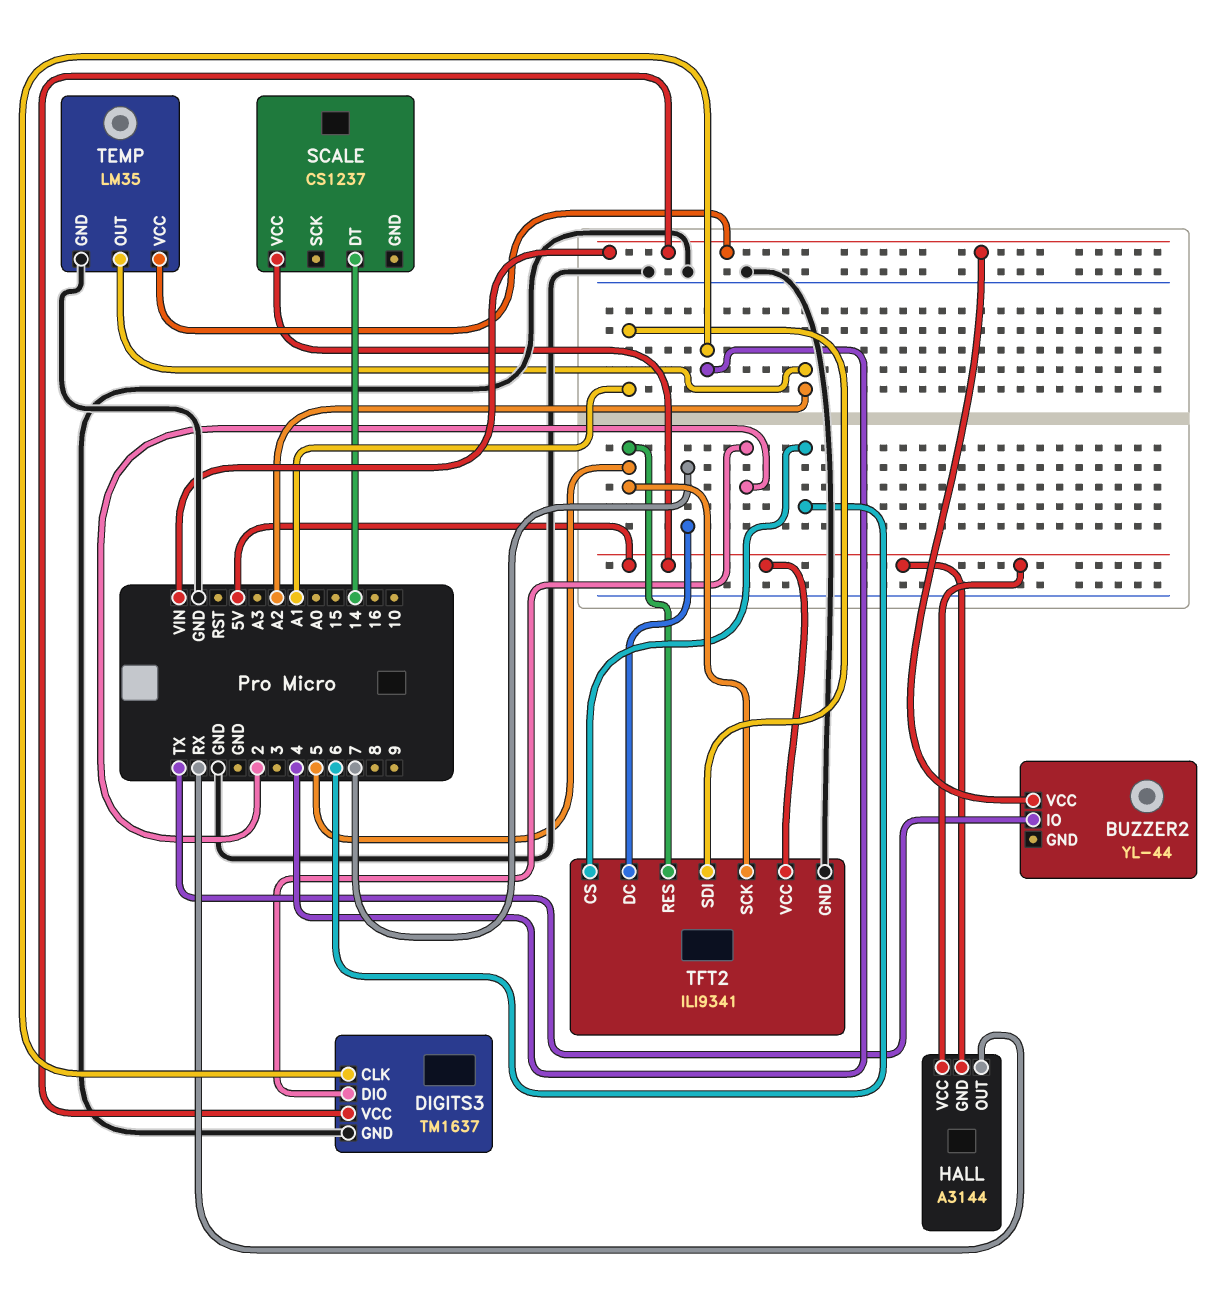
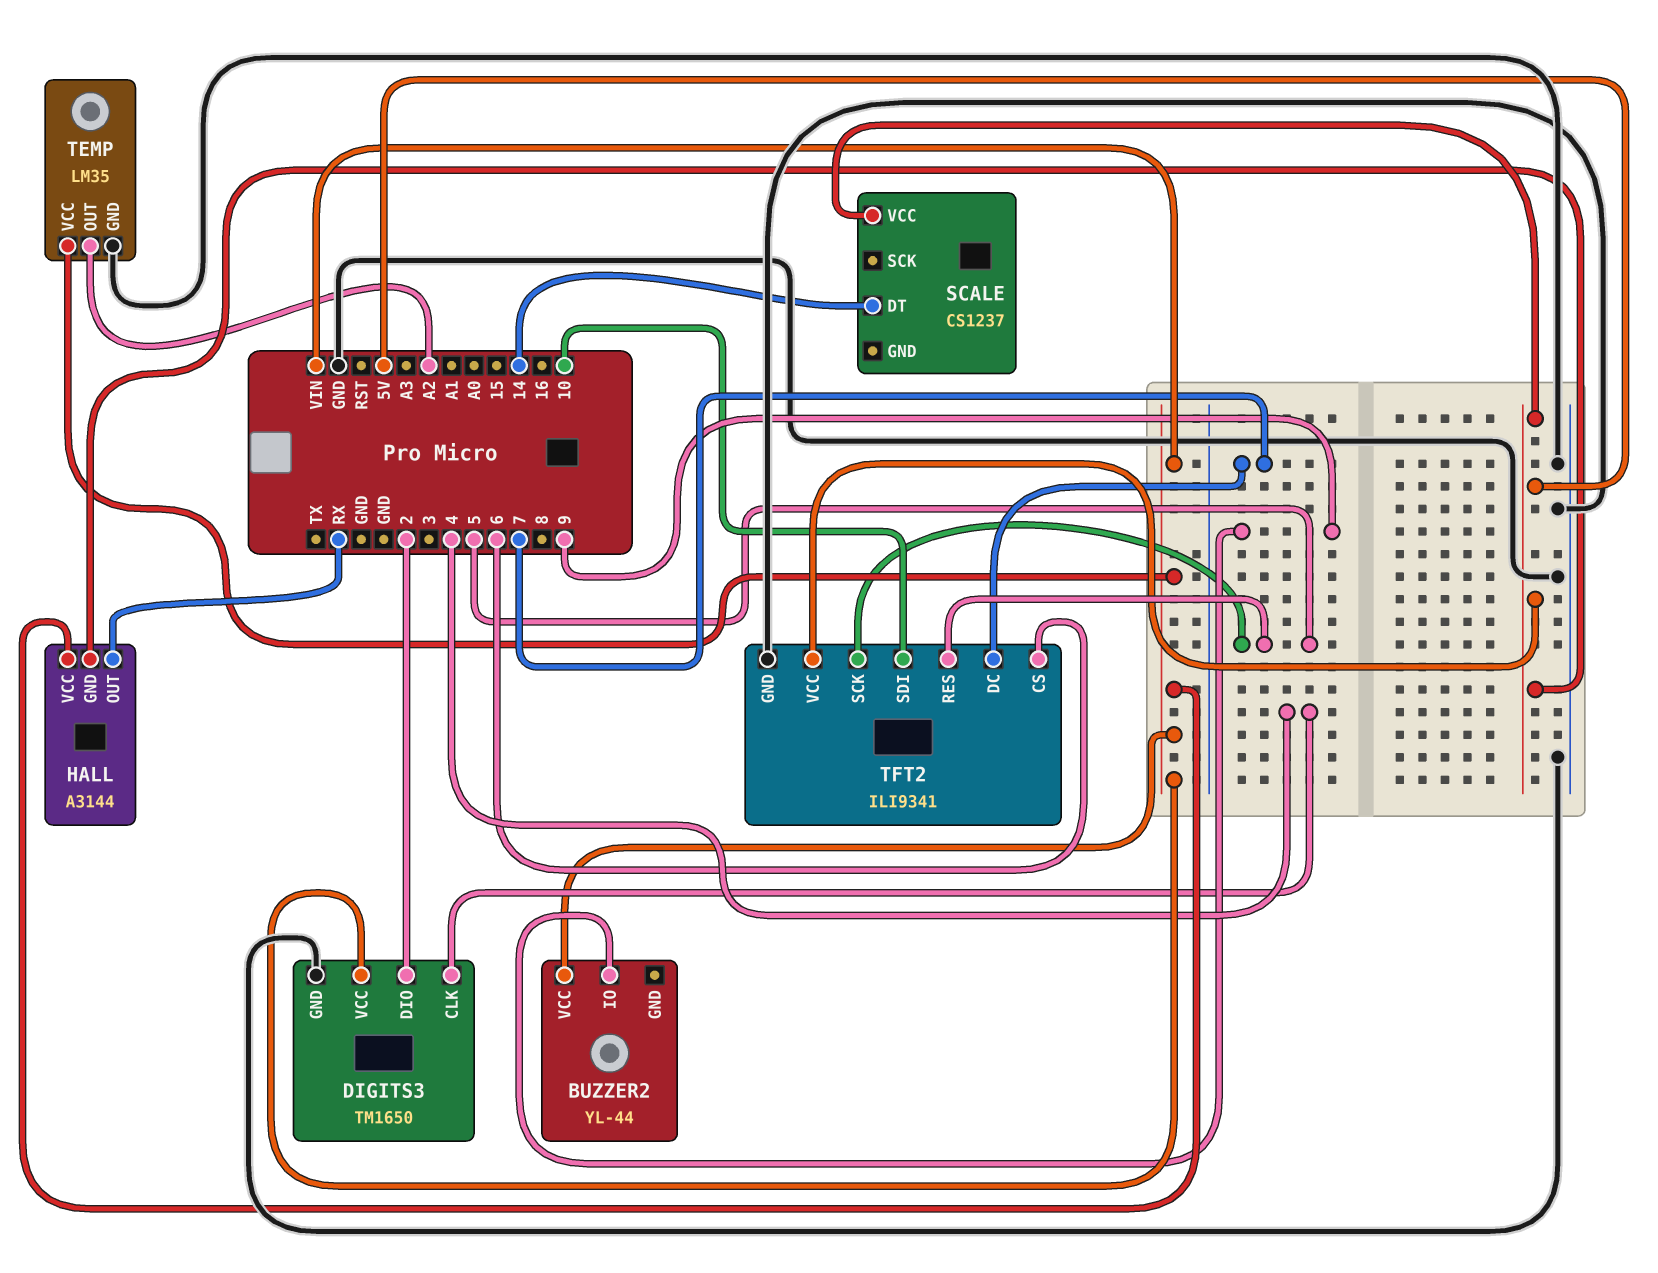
BUZZER2 pin IO: TX -> 9
DIGITS3: TM1637 -> TM1650
HALL pin VCC: 5V -> VIN
TFT2 pin SDI: A1 -> 10

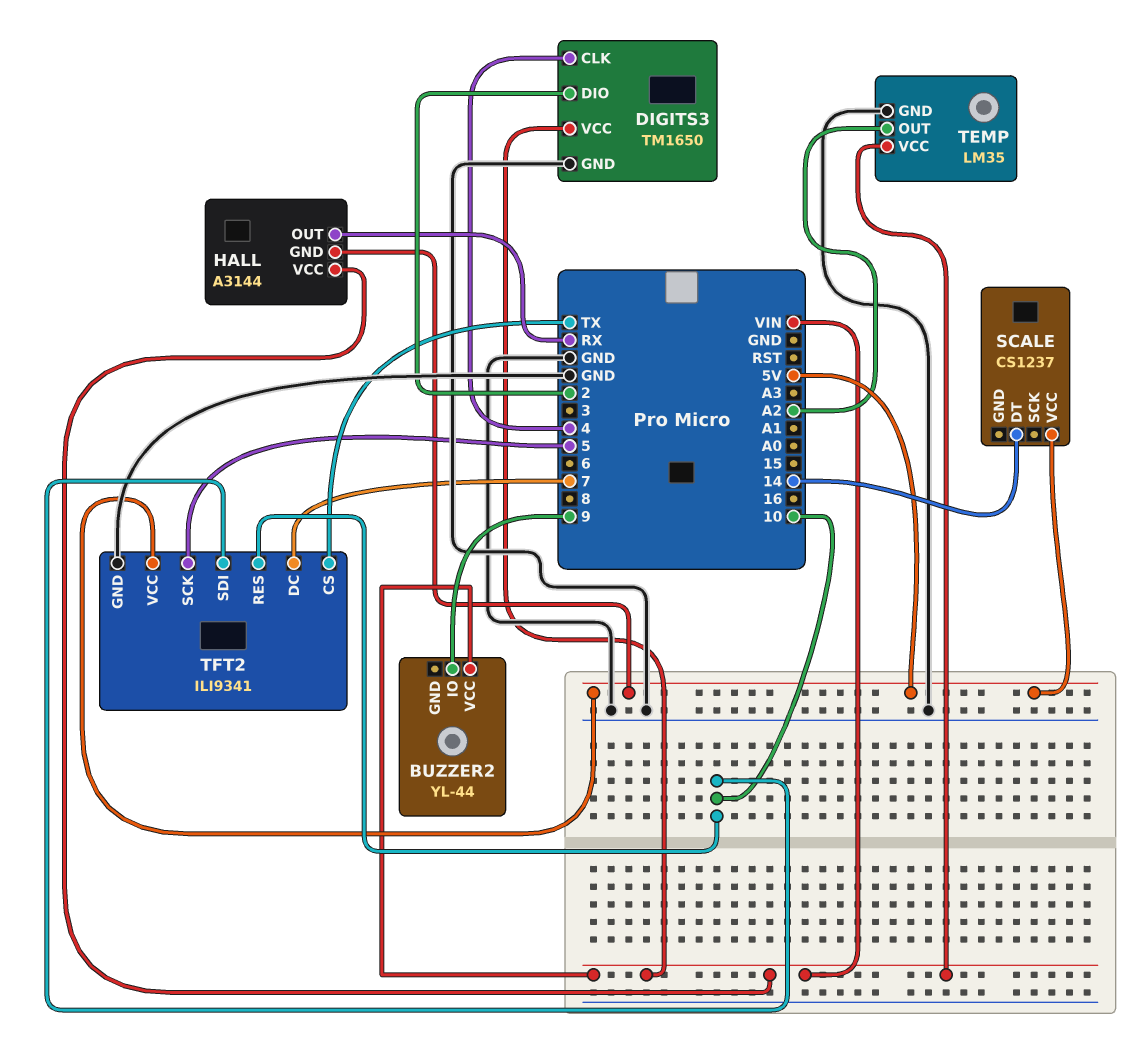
TFT2 pin CS: 6 -> TX
TFT2 pin RES: 5 -> 10

